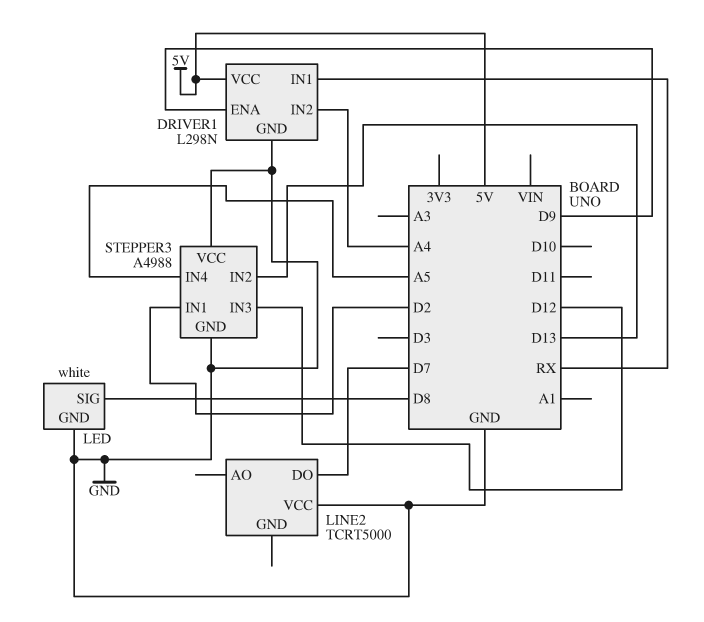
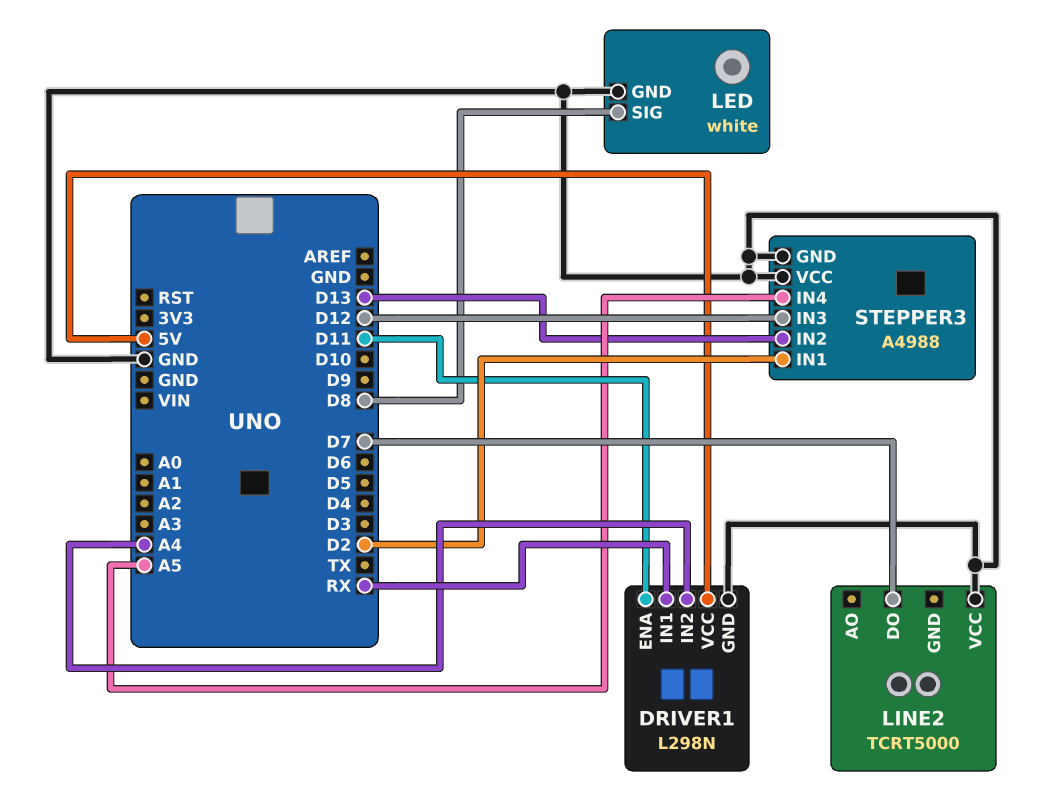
DRIVER1 pin ENA: D9 -> D11

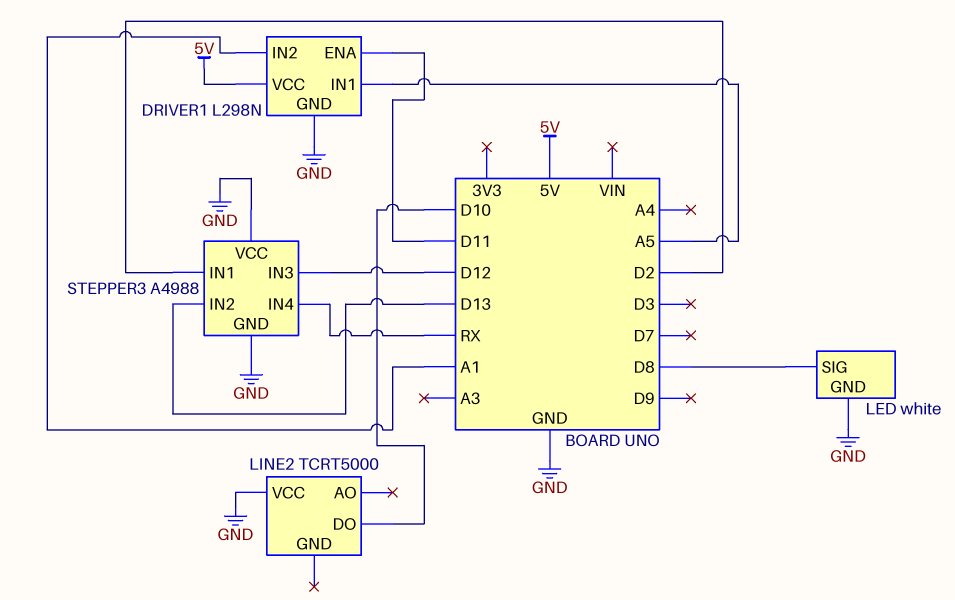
DRIVER1 pin IN1: RX -> A5
DRIVER1 pin IN2: A4 -> A1
LINE2 pin DO: D7 -> D10
STEPPER3 pin IN4: A5 -> RX

